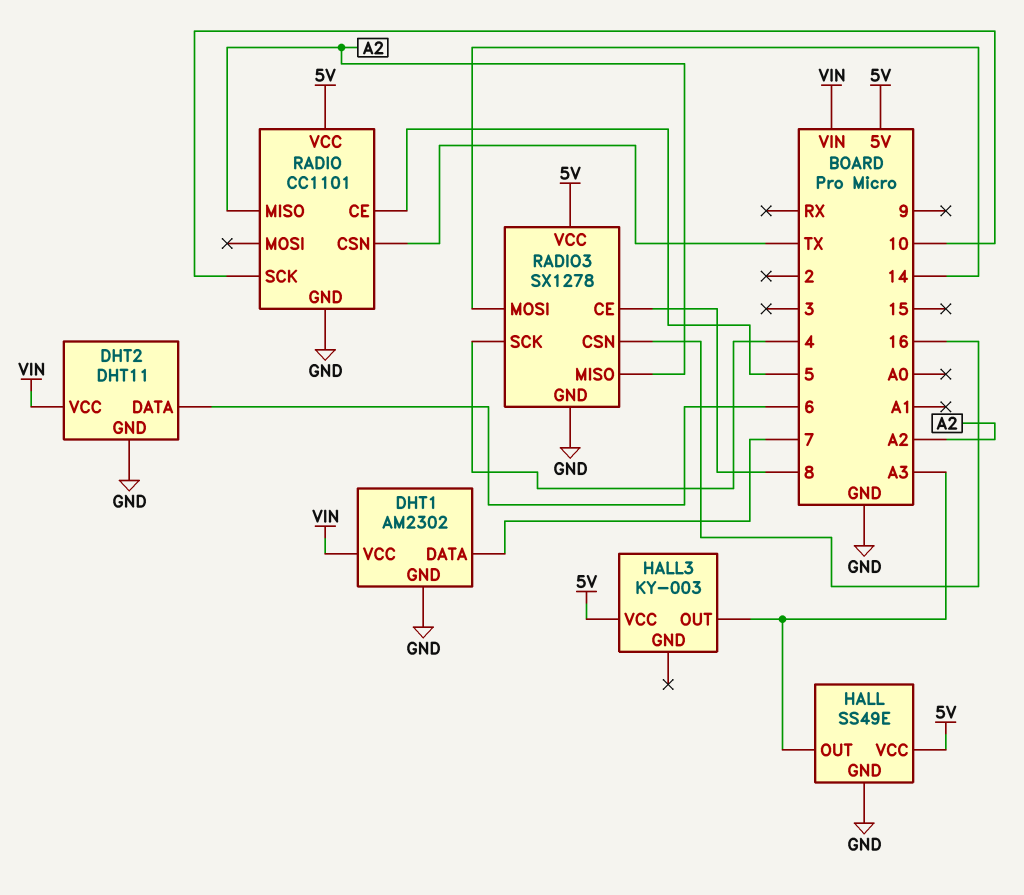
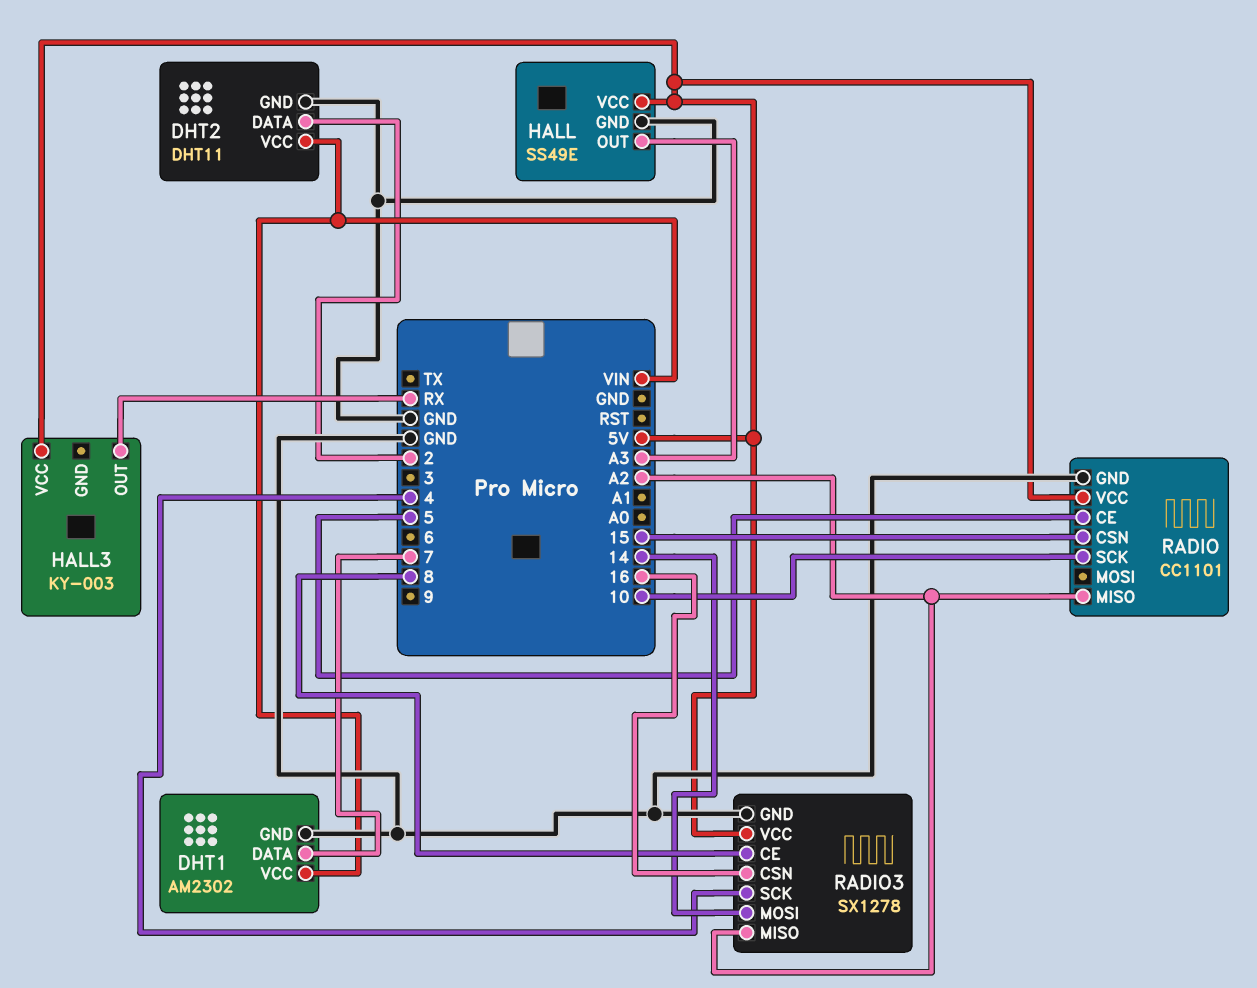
DHT2 pin DATA: 6 -> 2
HALL3 pin OUT: A3 -> RX
RADIO pin CSN: TX -> 15

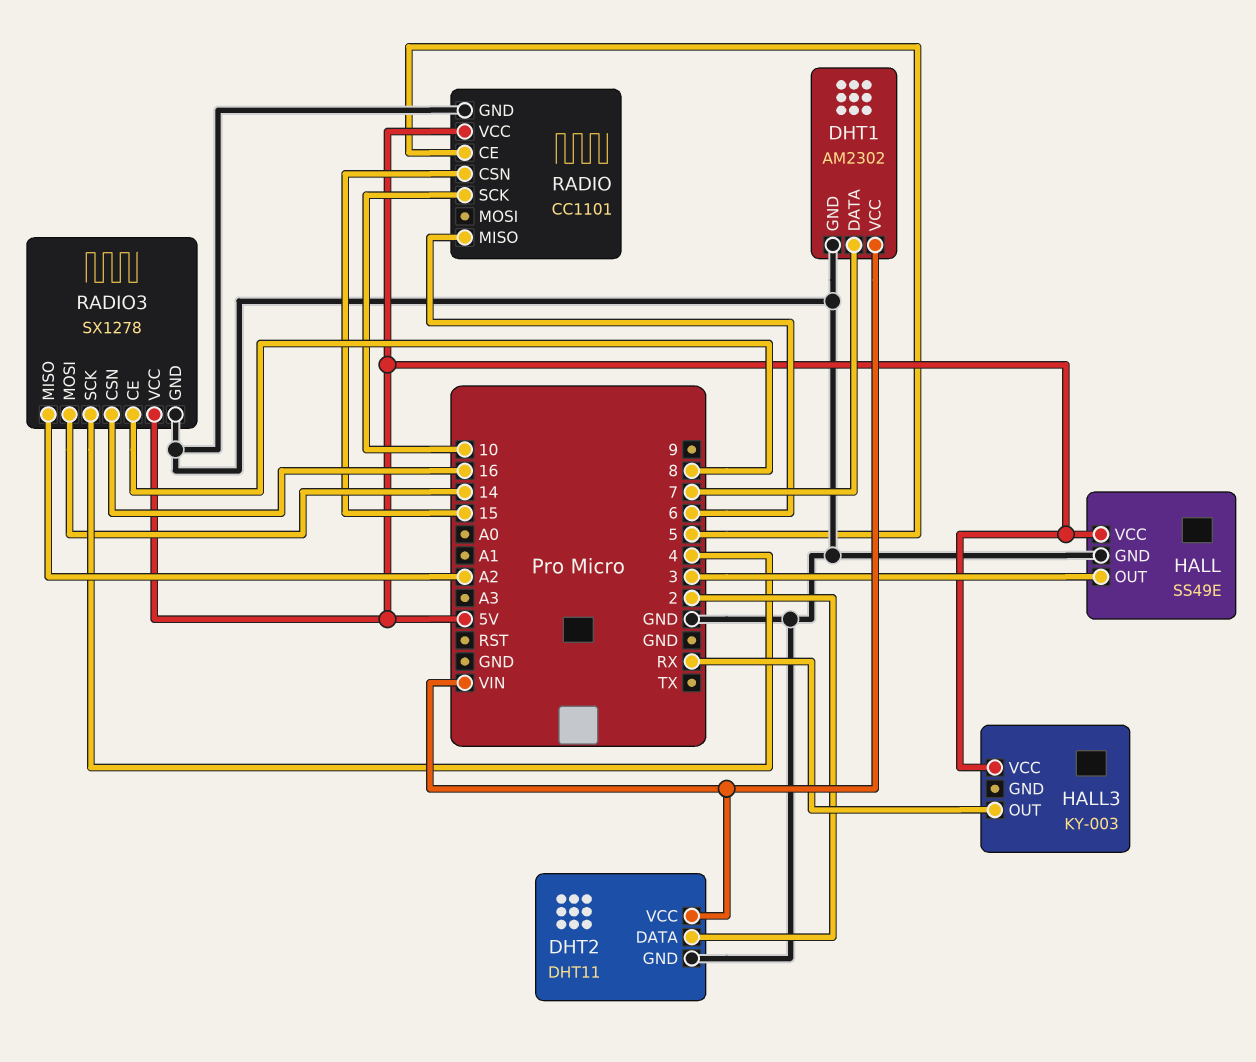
HALL pin OUT: A3 -> 3
RADIO pin MISO: A2 -> 6

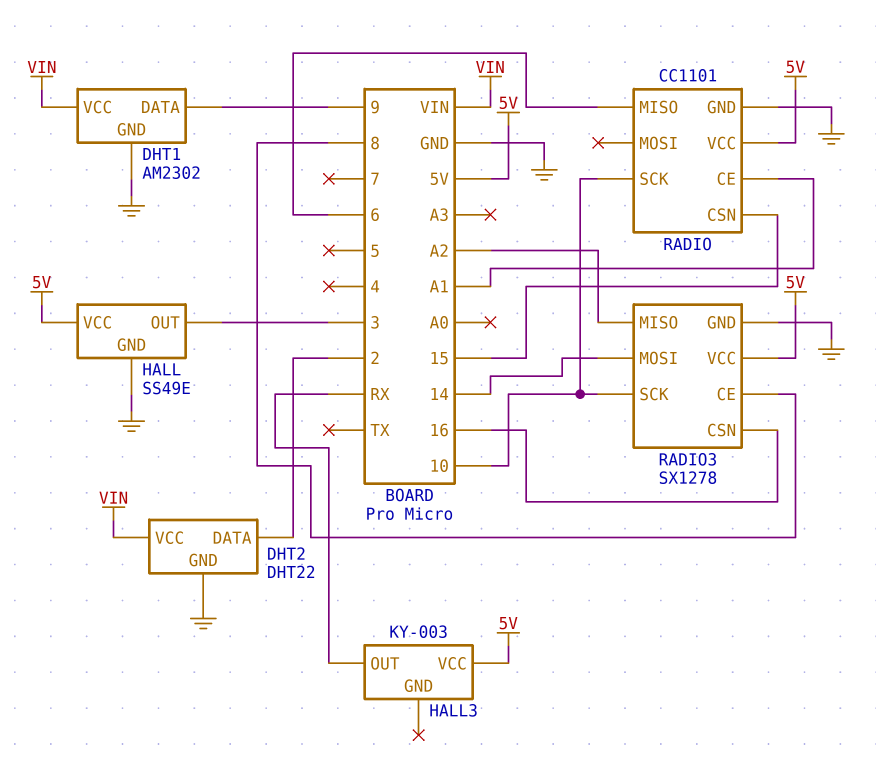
DHT1 pin DATA: 7 -> 9
DHT2: DHT11 -> DHT22
RADIO pin CE: 5 -> A1
RADIO3 pin SCK: 4 -> 10

